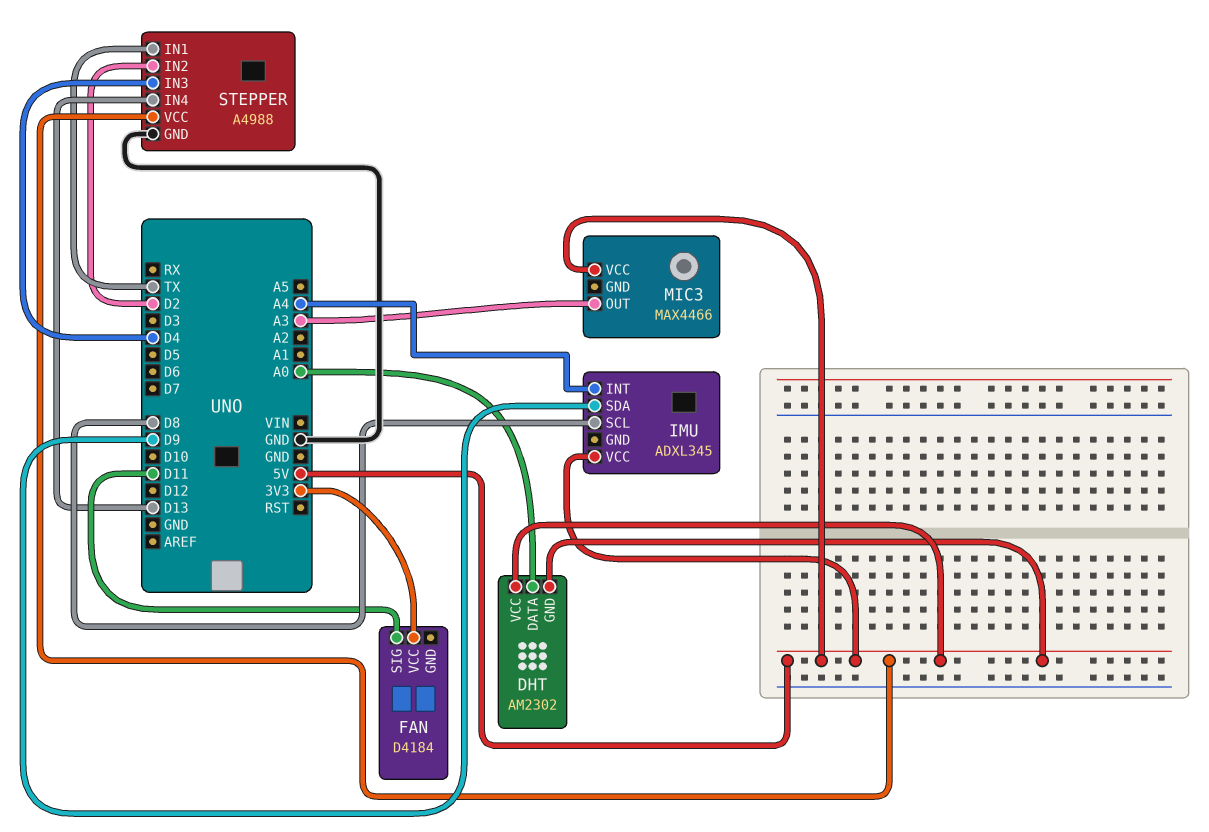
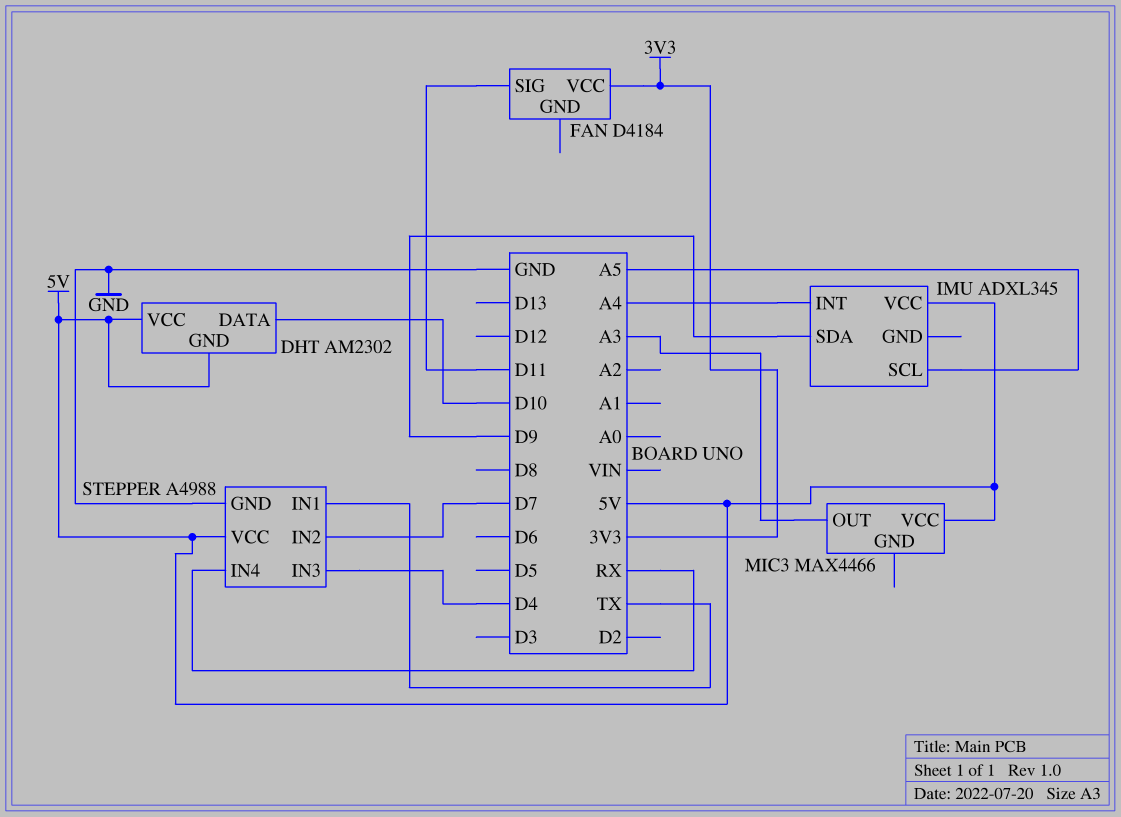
DHT pin DATA: A0 -> D10
IMU pin SCL: D8 -> A5
STEPPER pin IN2: D2 -> D7
STEPPER pin IN4: D13 -> RX

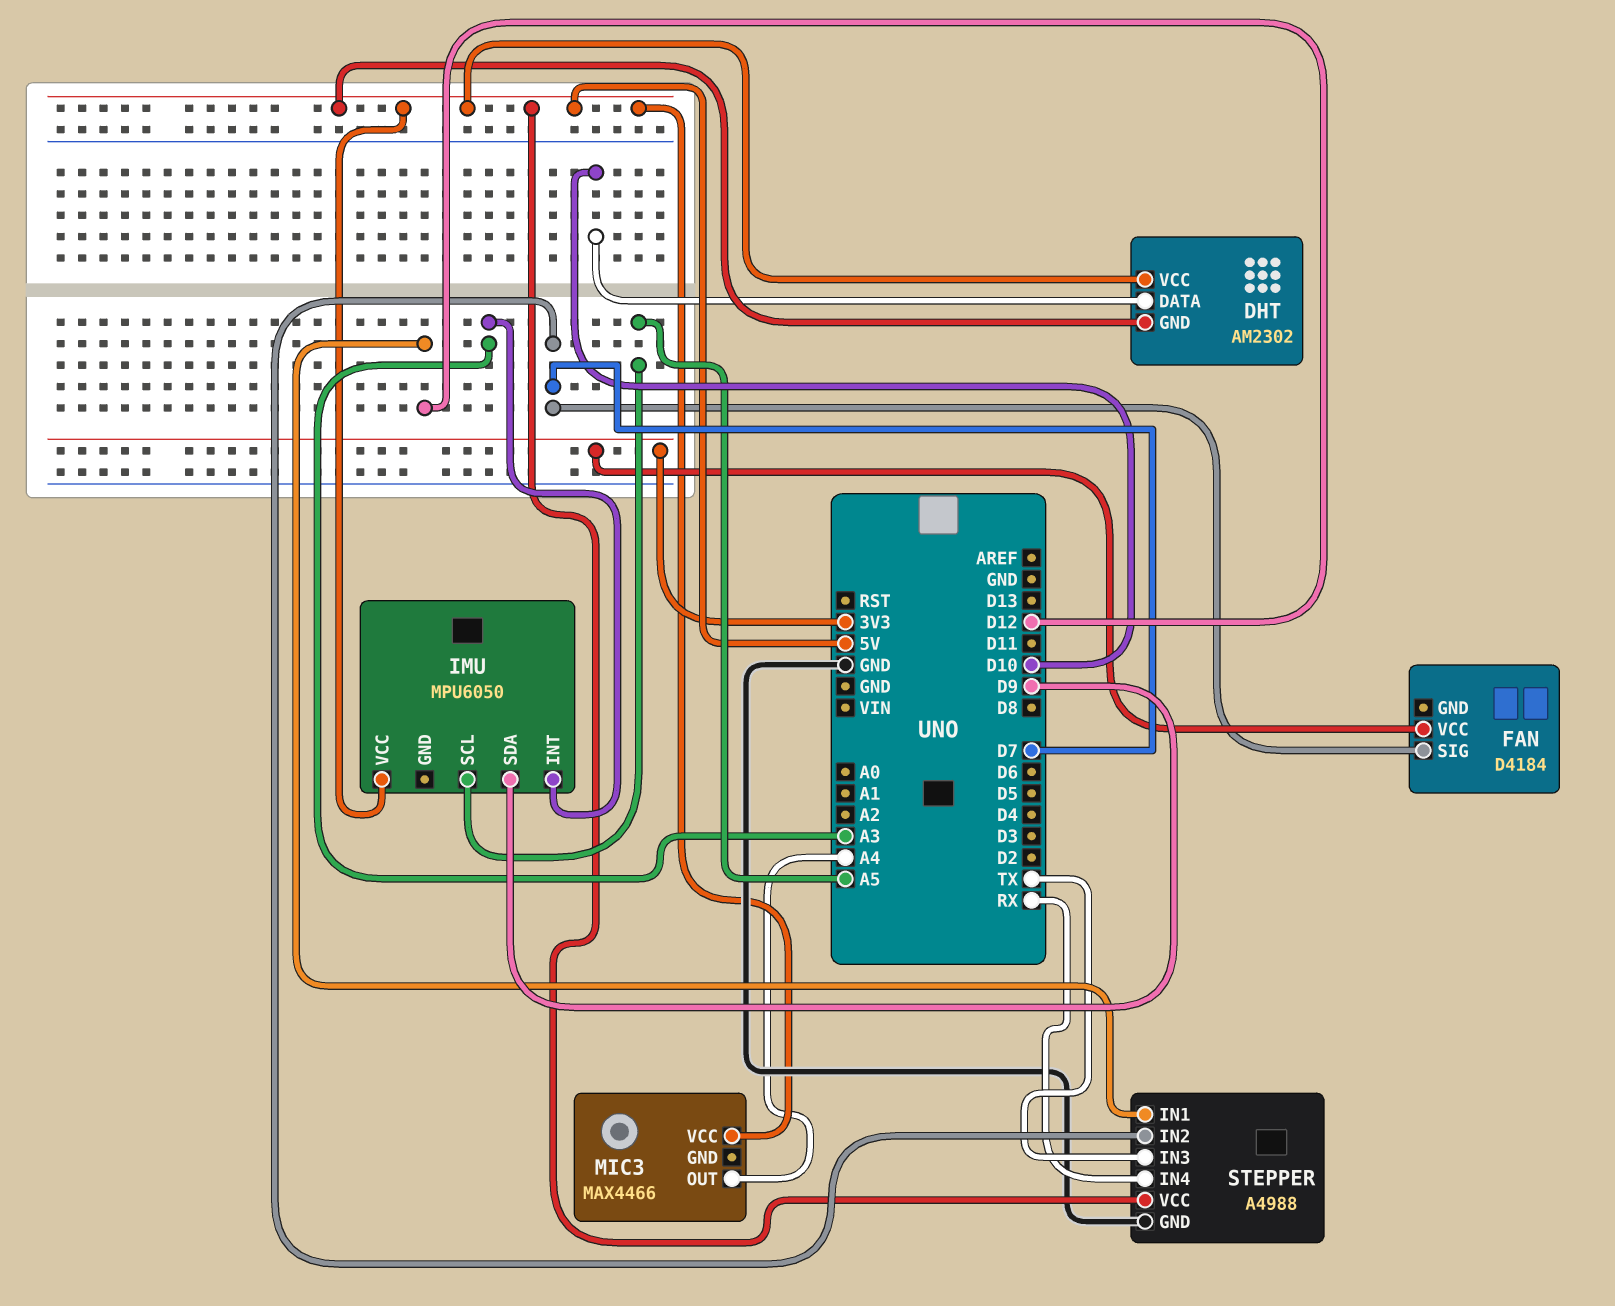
FAN pin SIG: D11 -> D7
IMU: ADXL345 -> MPU6050
IMU pin INT: A4 -> A3
MIC3 pin OUT: A3 -> A4
STEPPER pin IN1: TX -> D12
STEPPER pin IN3: D4 -> TX

